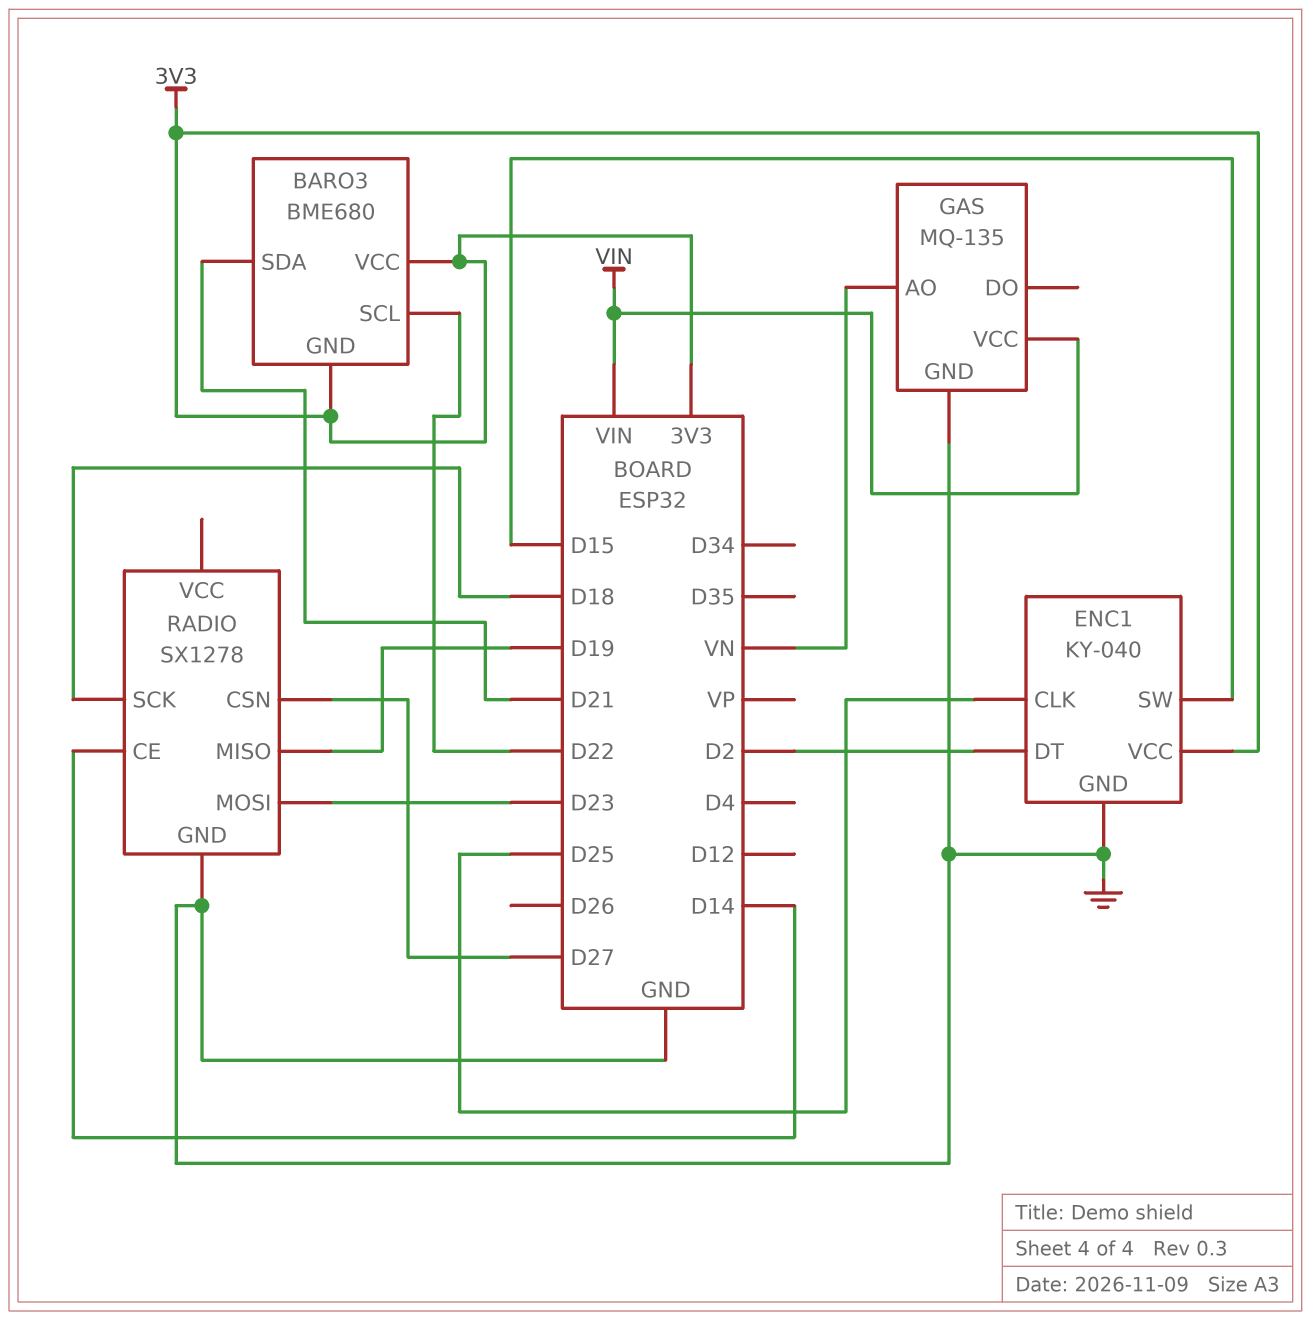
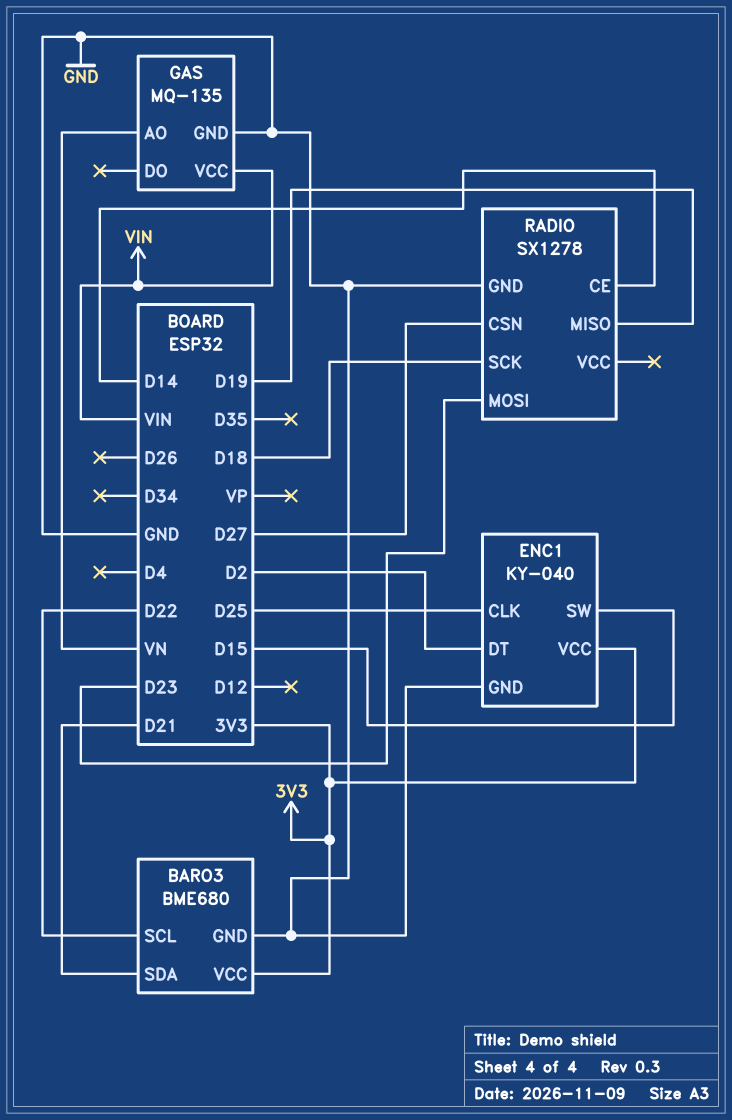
BARO3 pin GND: 3V3 -> GND

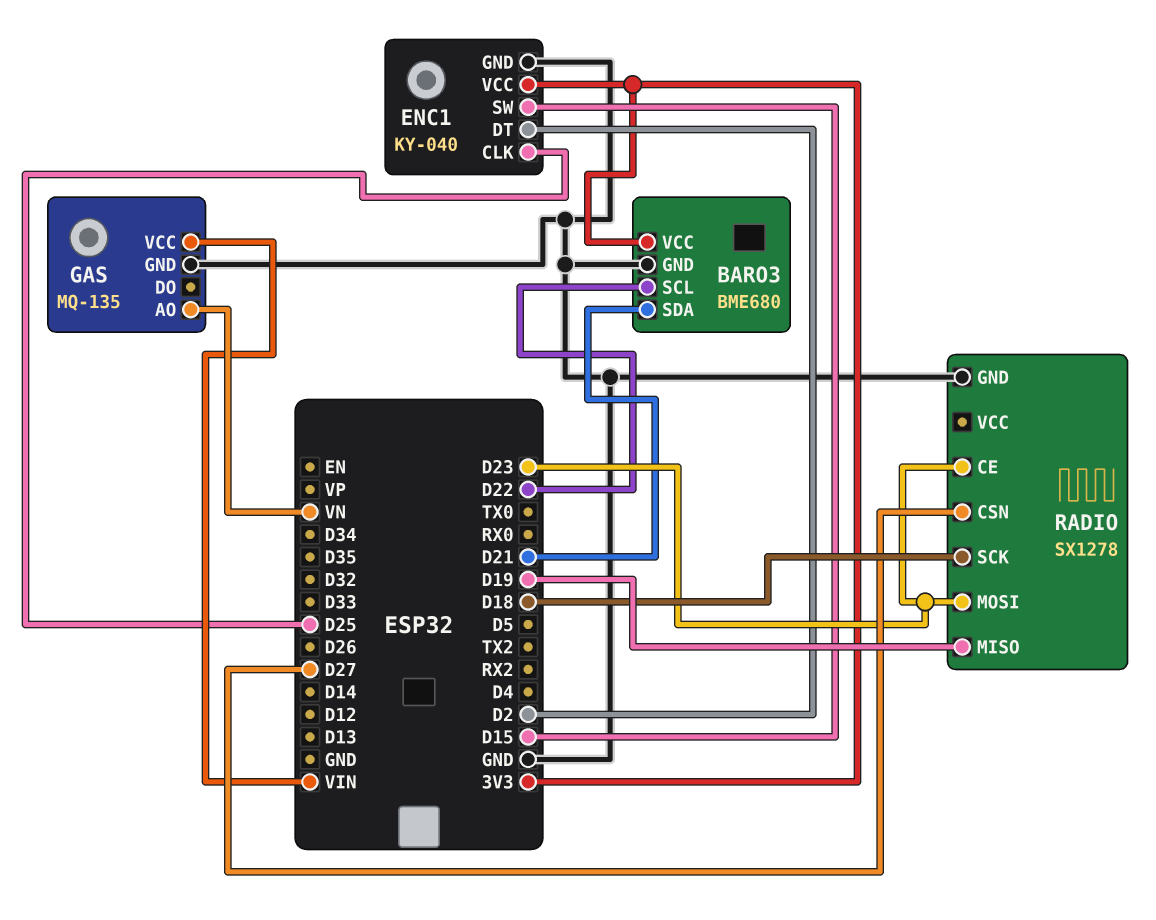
RADIO pin CE: D14 -> D23

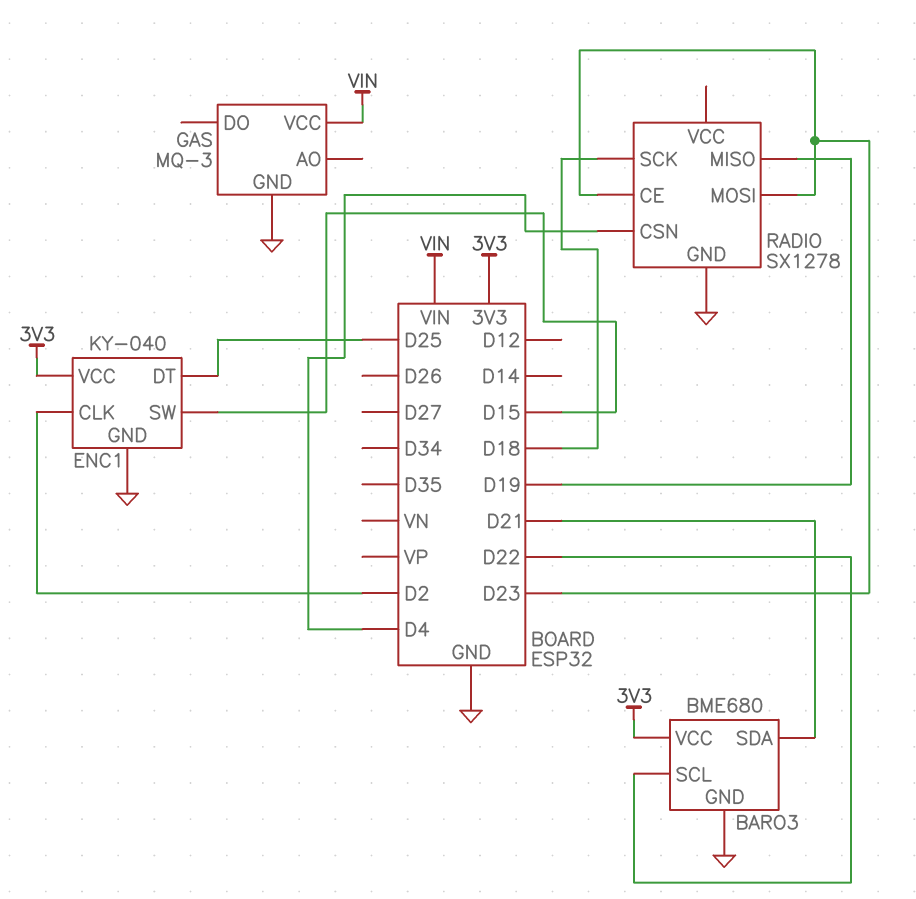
ENC1 pin CLK: D25 -> D2
ENC1 pin DT: D2 -> D25
GAS: MQ-135 -> MQ-3
GAS pin AO: VN -> none
RADIO pin CSN: D27 -> D4

